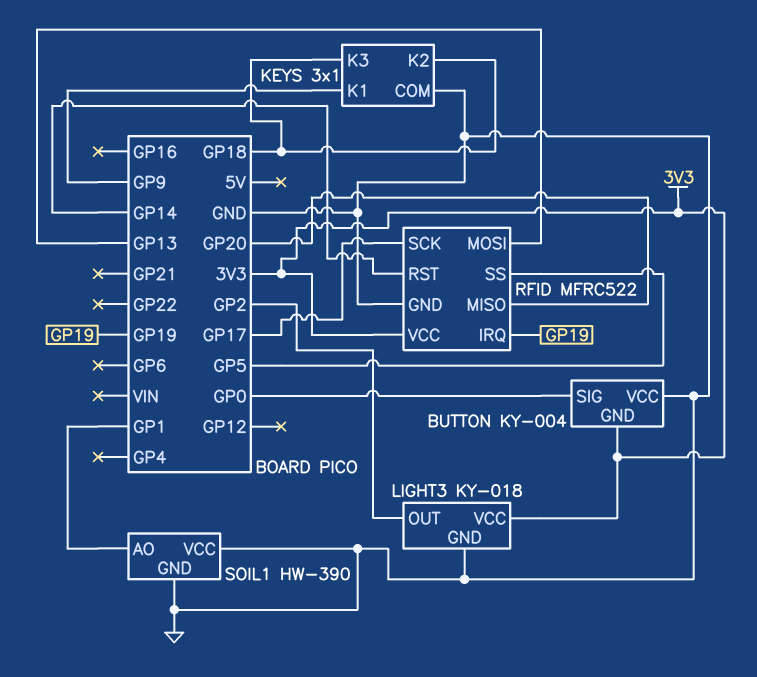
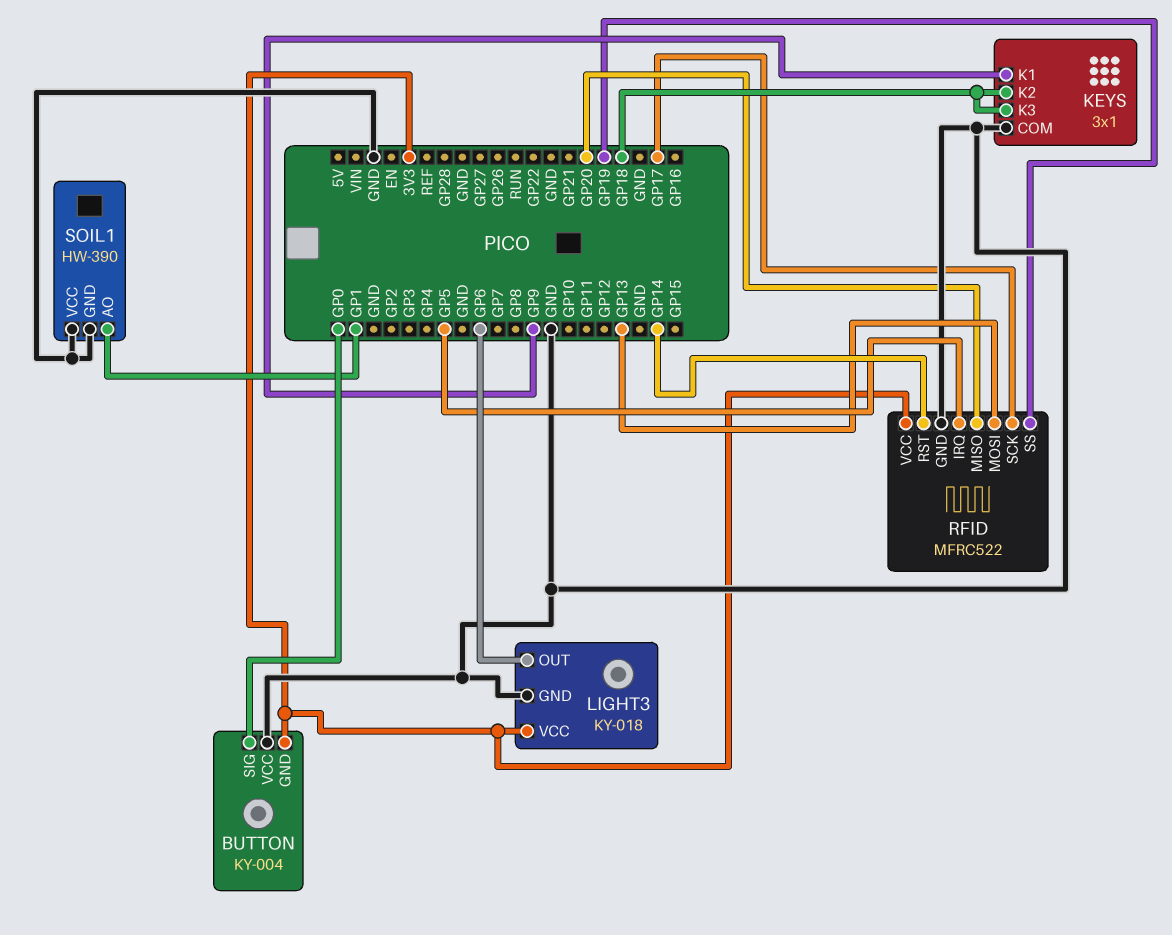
LIGHT3 pin OUT: GP2 -> GP6
RFID pin IRQ: GP19 -> GP5
RFID pin SS: GP5 -> GP19

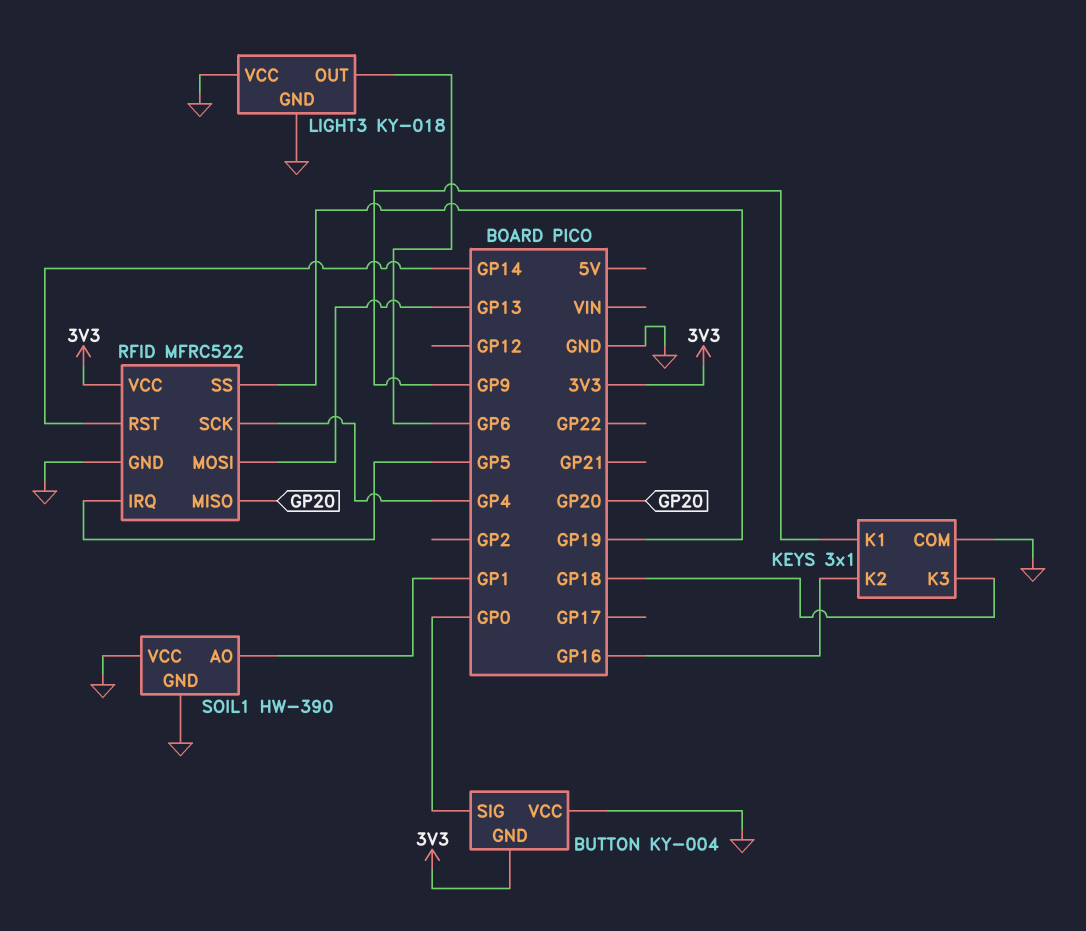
KEYS pin K2: GP18 -> GP16
LIGHT3 pin VCC: 3V3 -> GND
RFID pin SCK: GP17 -> GP4

